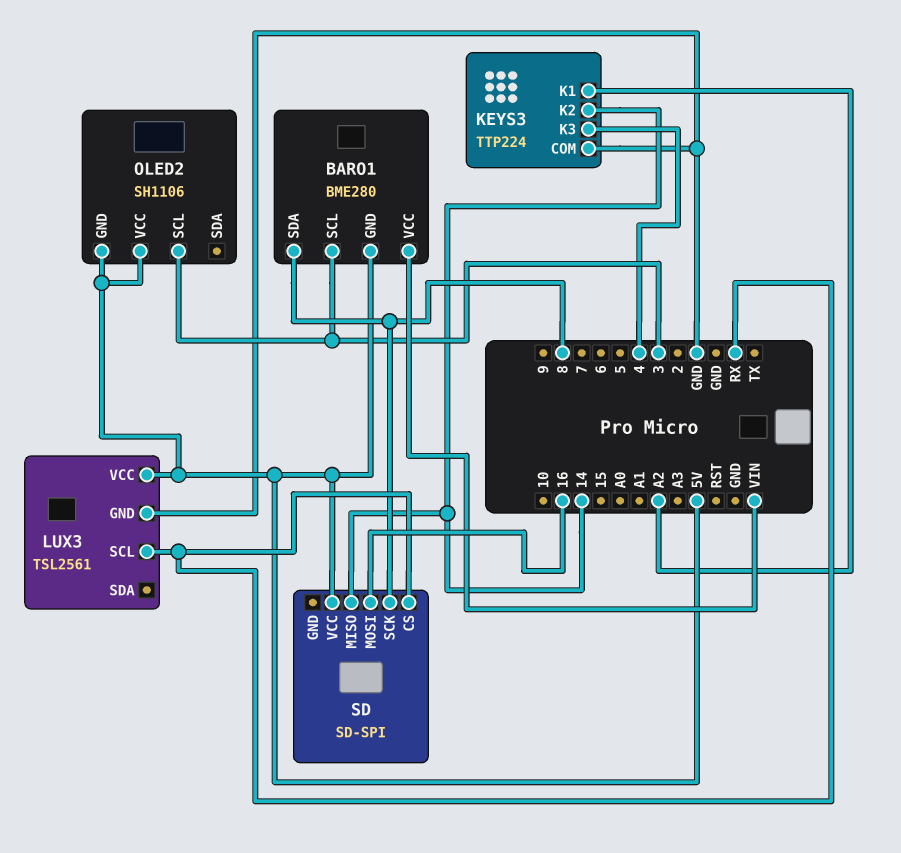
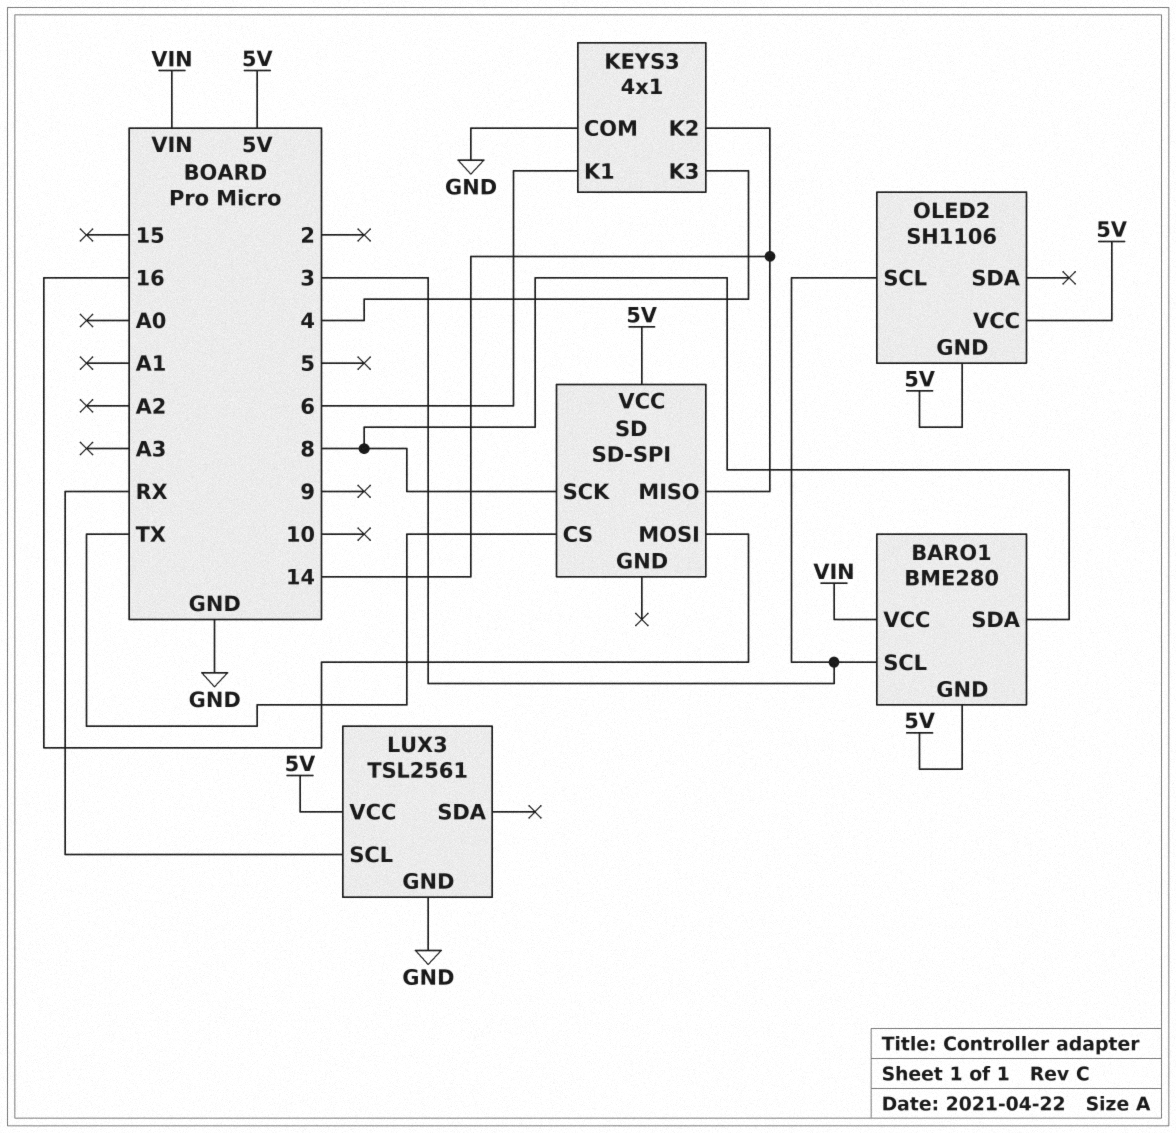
KEYS3: TTP224 -> 4x1
KEYS3 pin K1: A2 -> 6
SD pin CS: RX -> TX

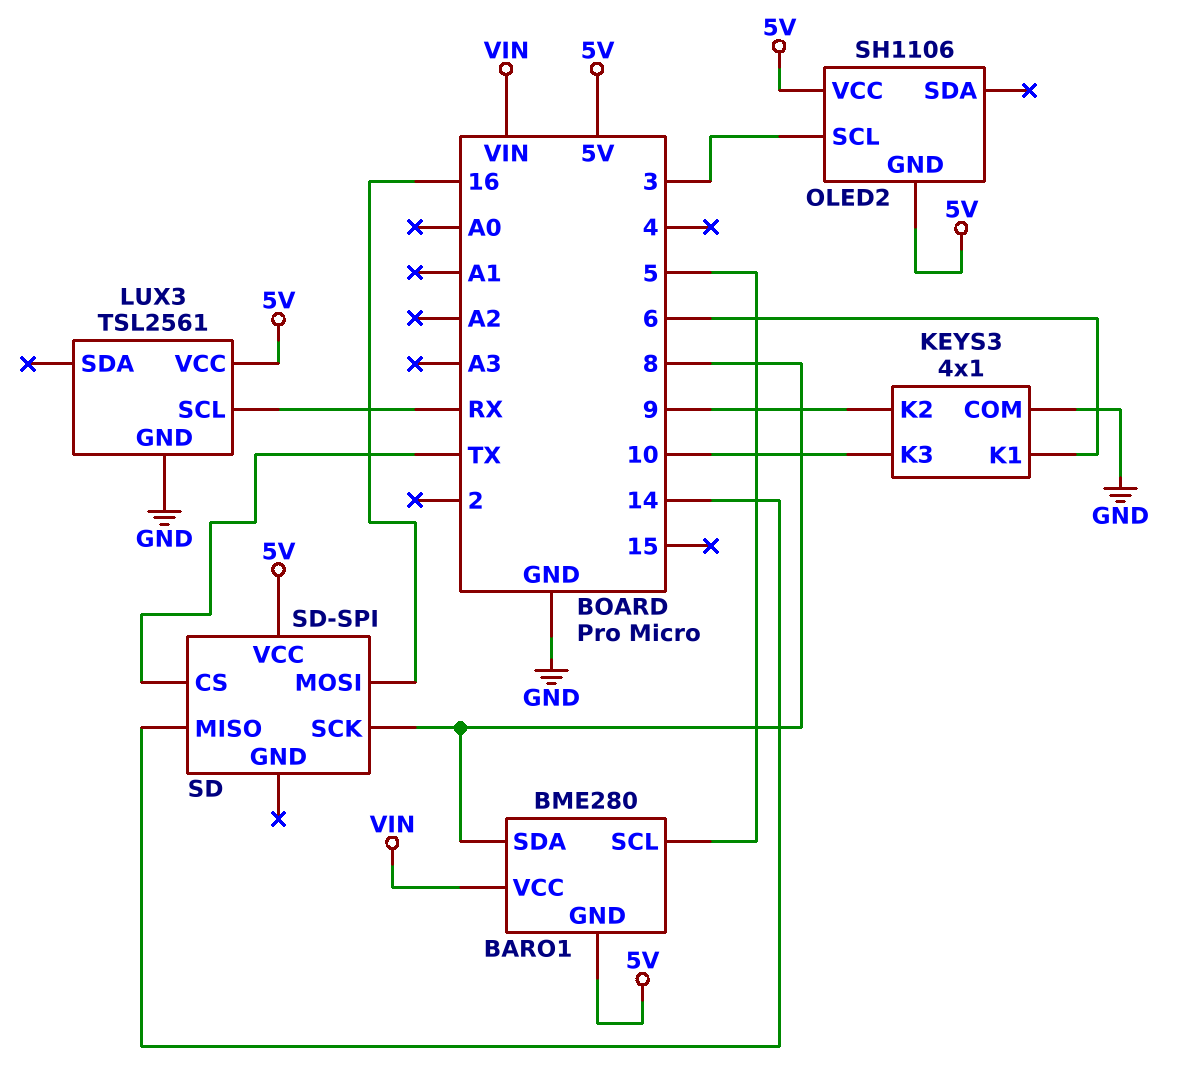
BARO1 pin SCL: 3 -> 5
KEYS3 pin K2: 14 -> 9
KEYS3 pin K3: 4 -> 10

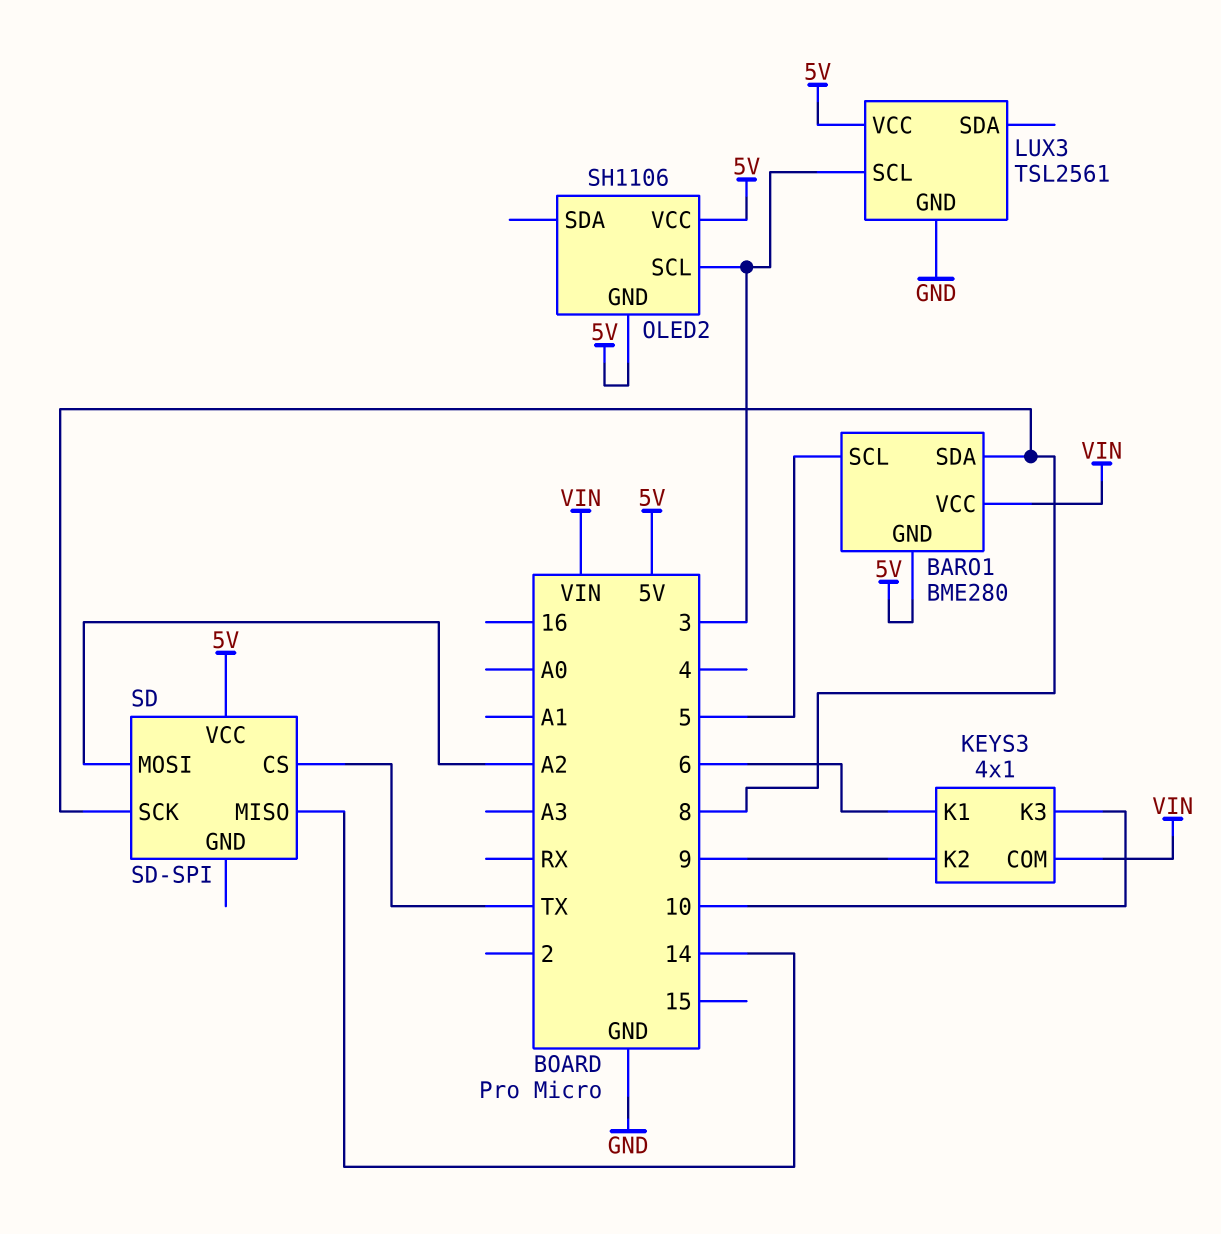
KEYS3 pin COM: GND -> VIN
LUX3 pin SCL: RX -> 3
SD pin MOSI: 16 -> A2

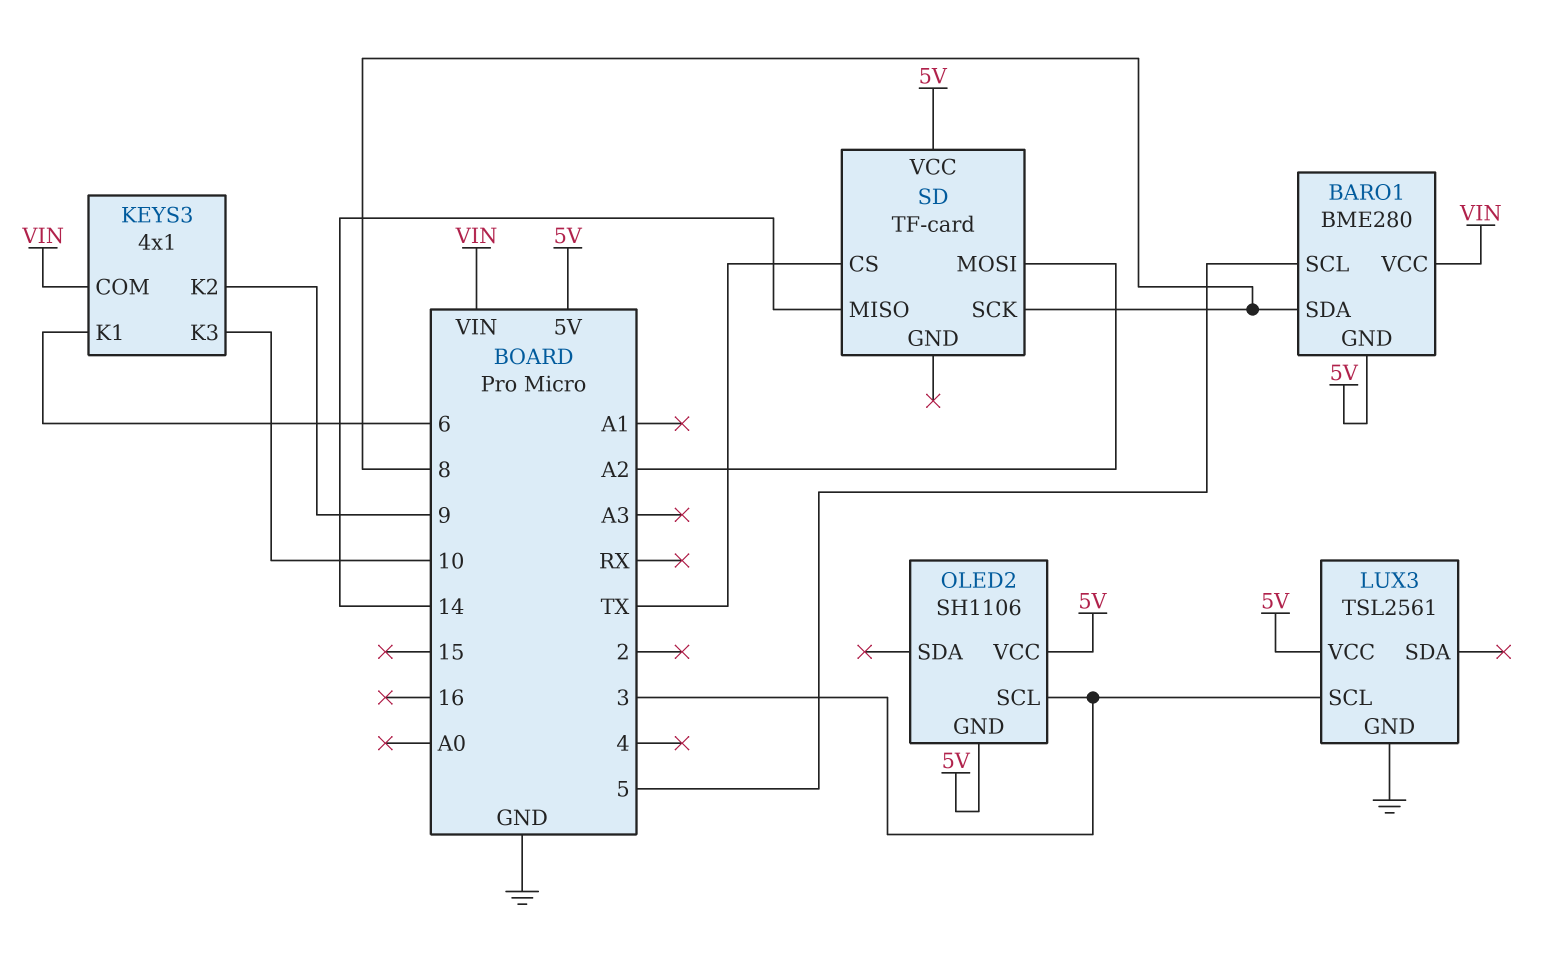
SD: SD-SPI -> TF-card

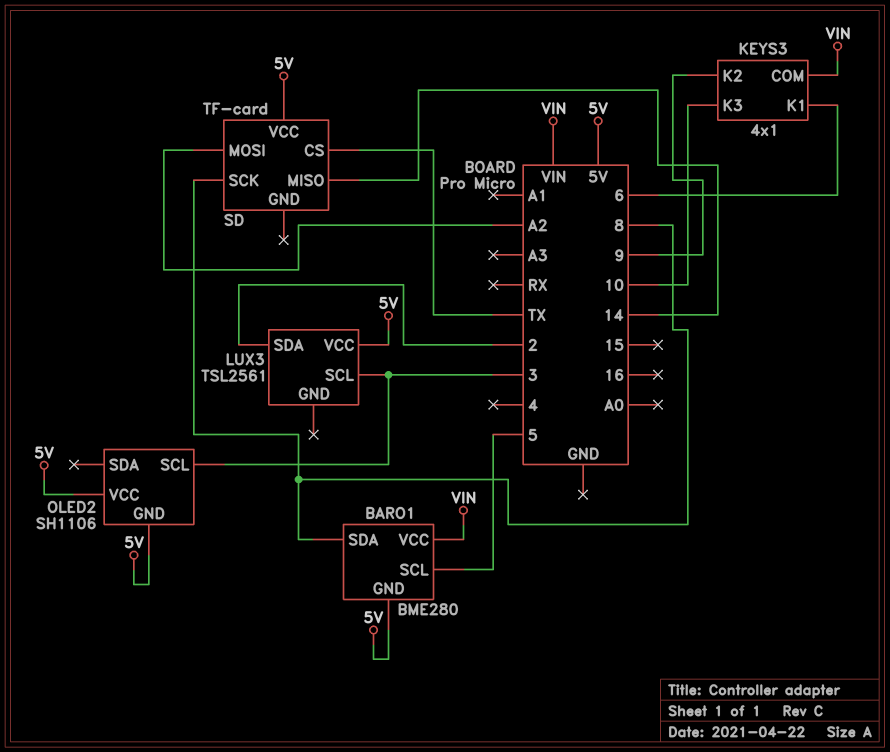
LUX3 pin GND: GND -> none
LUX3 pin SDA: none -> 2

